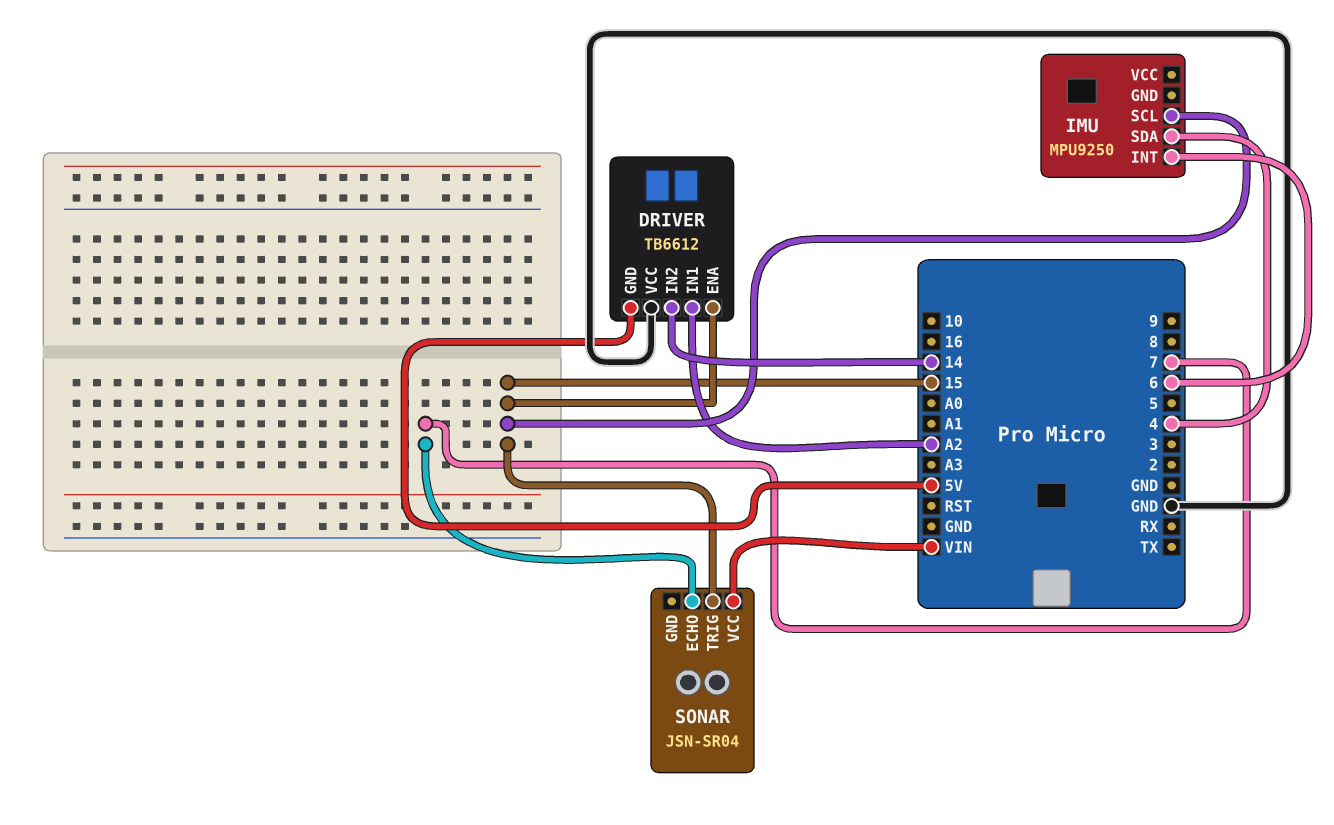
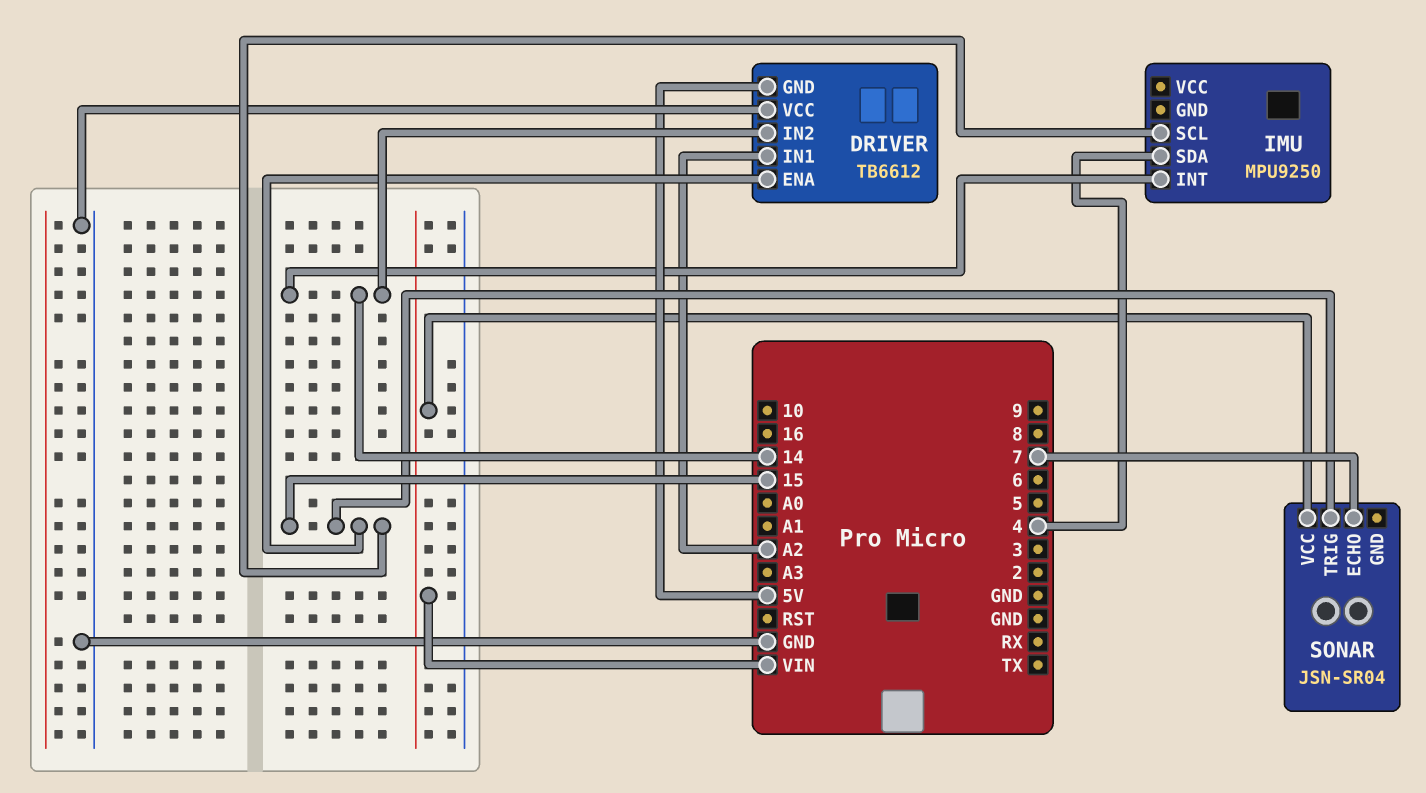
IMU pin INT: 6 -> 14

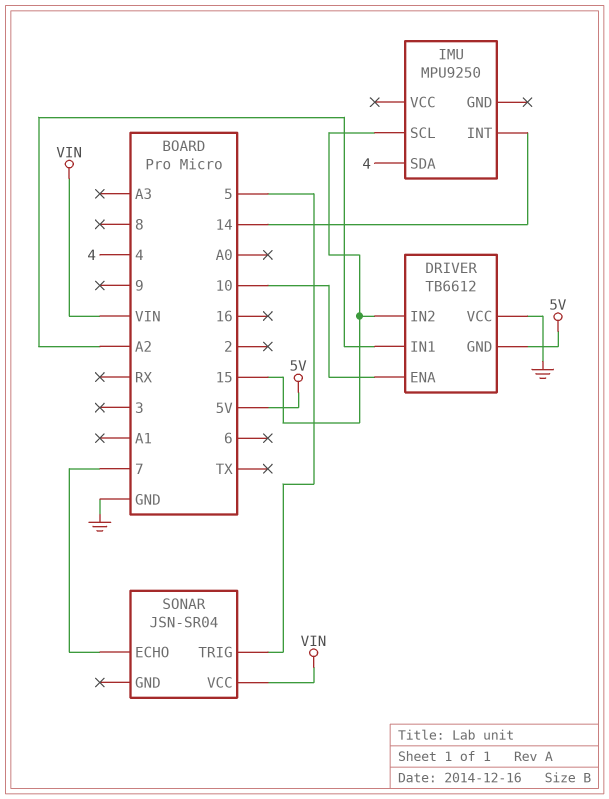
DRIVER pin ENA: 15 -> 10
DRIVER pin IN2: 14 -> 15
SONAR pin TRIG: 15 -> 5

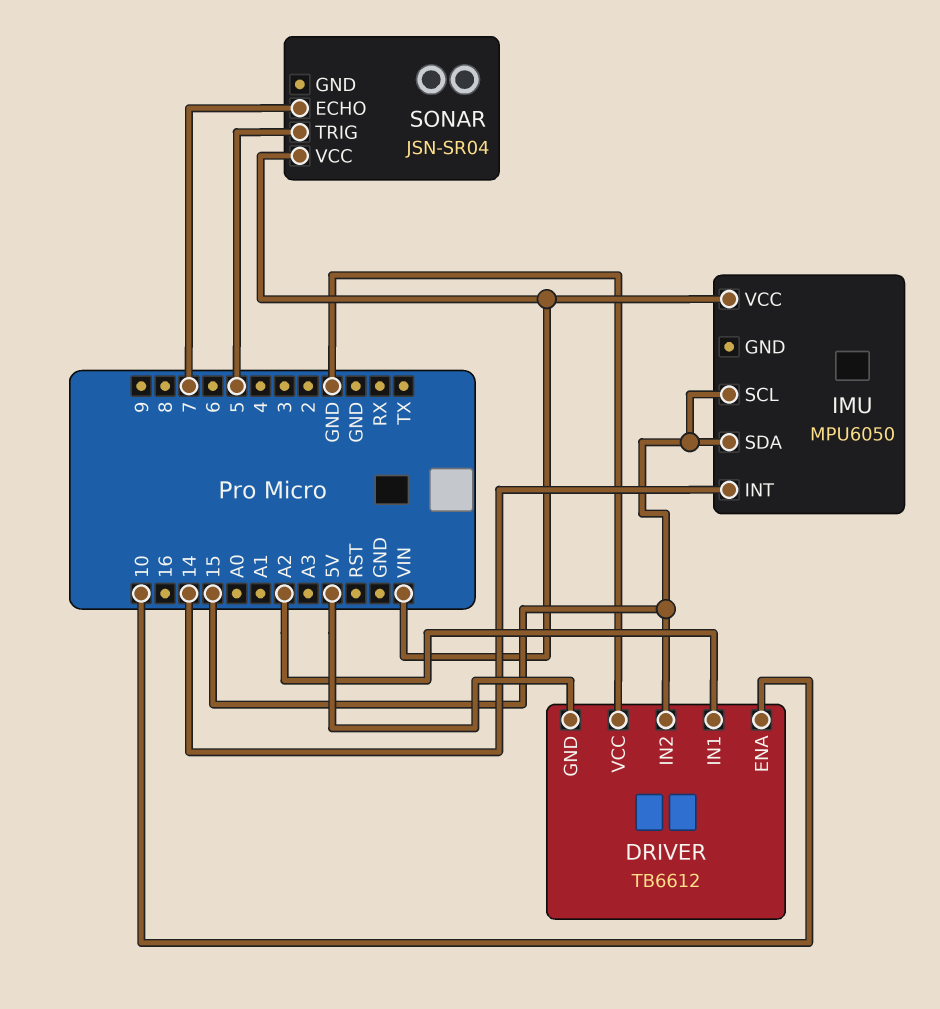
IMU: MPU9250 -> MPU6050
IMU pin SDA: 4 -> 15
IMU pin VCC: none -> VIN

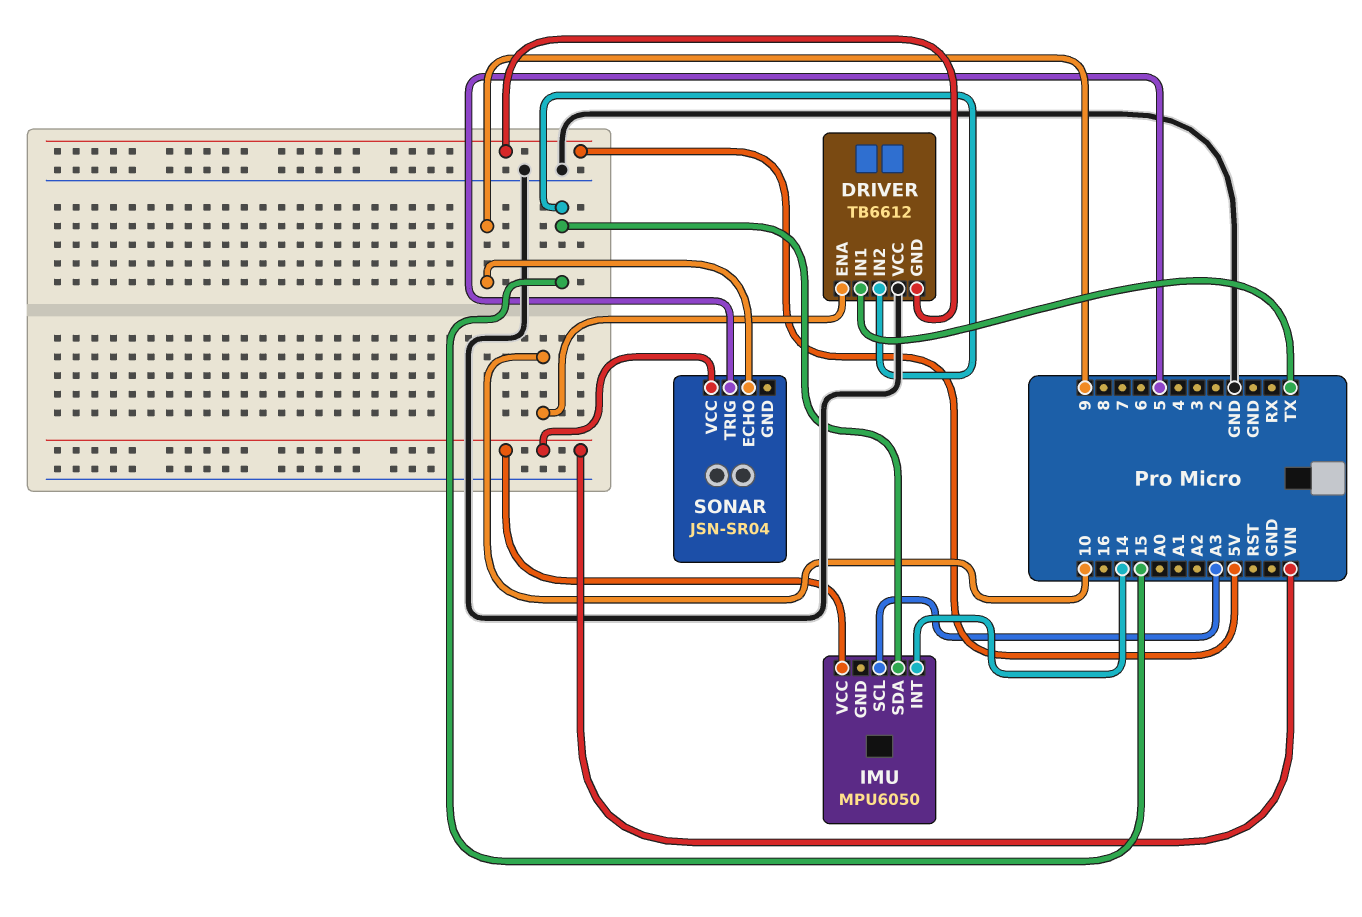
DRIVER pin IN1: A2 -> TX
IMU pin SCL: 15 -> A3
SONAR pin ECHO: 7 -> 9

